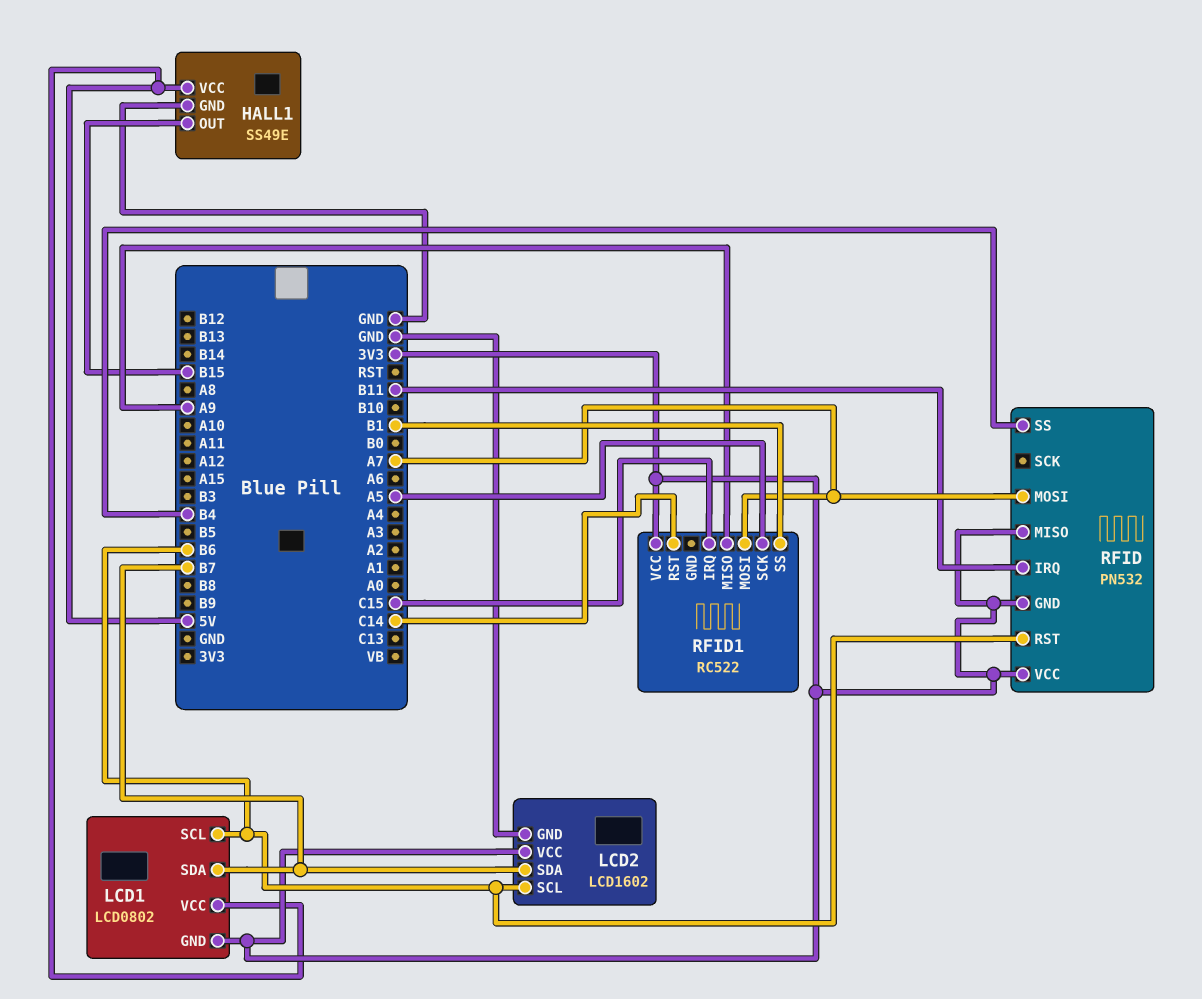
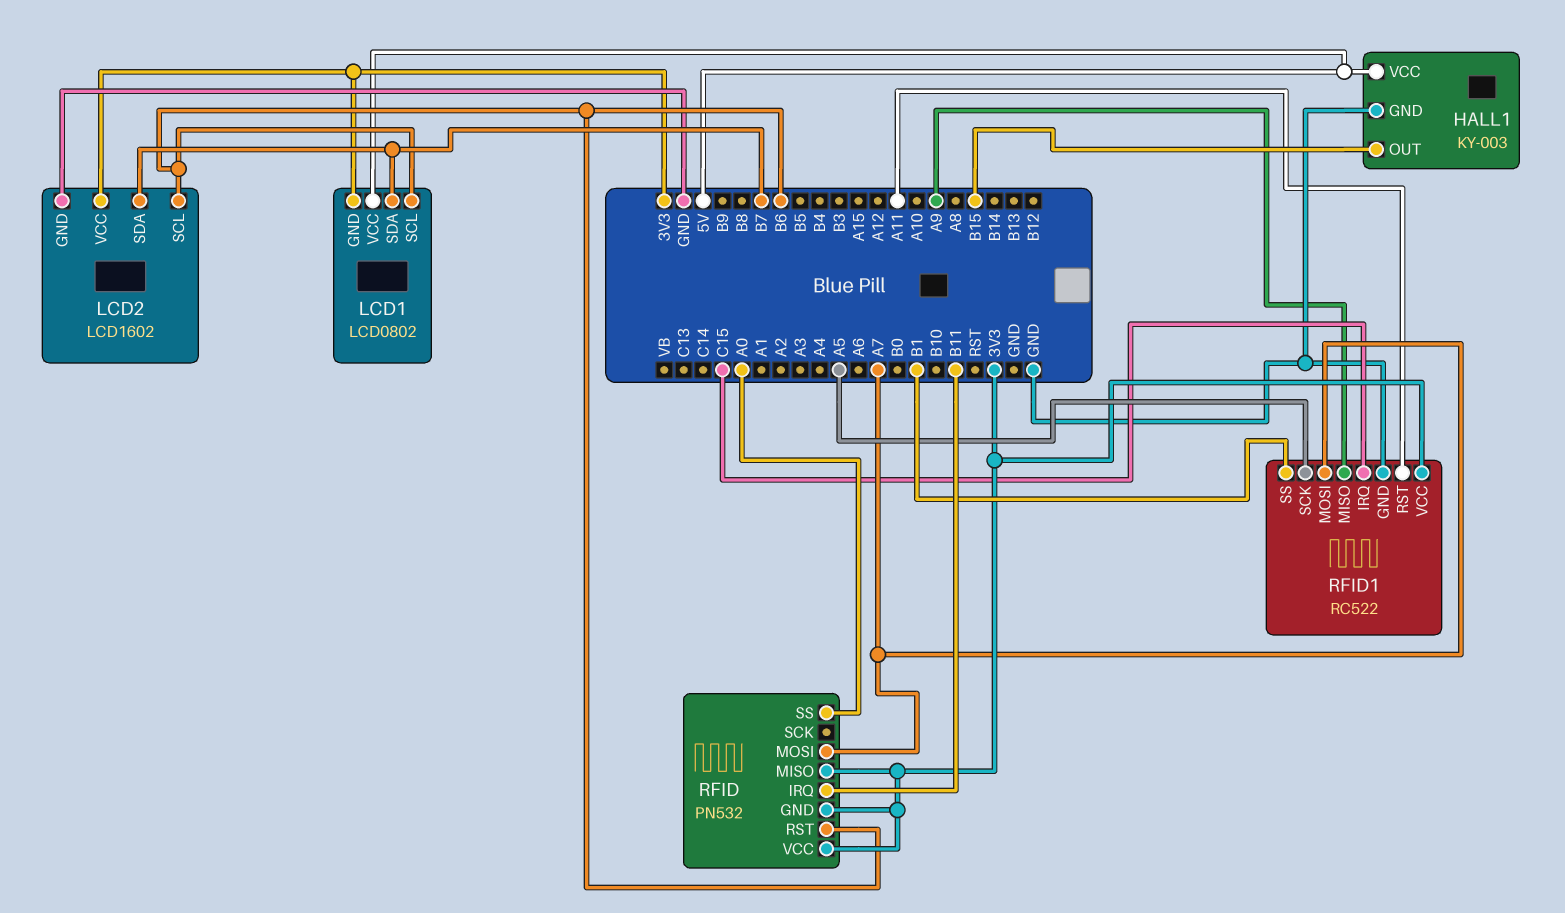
HALL1: SS49E -> KY-003
RFID pin SS: B4 -> A0
RFID1 pin GND: none -> GND
RFID1 pin RST: C14 -> A11

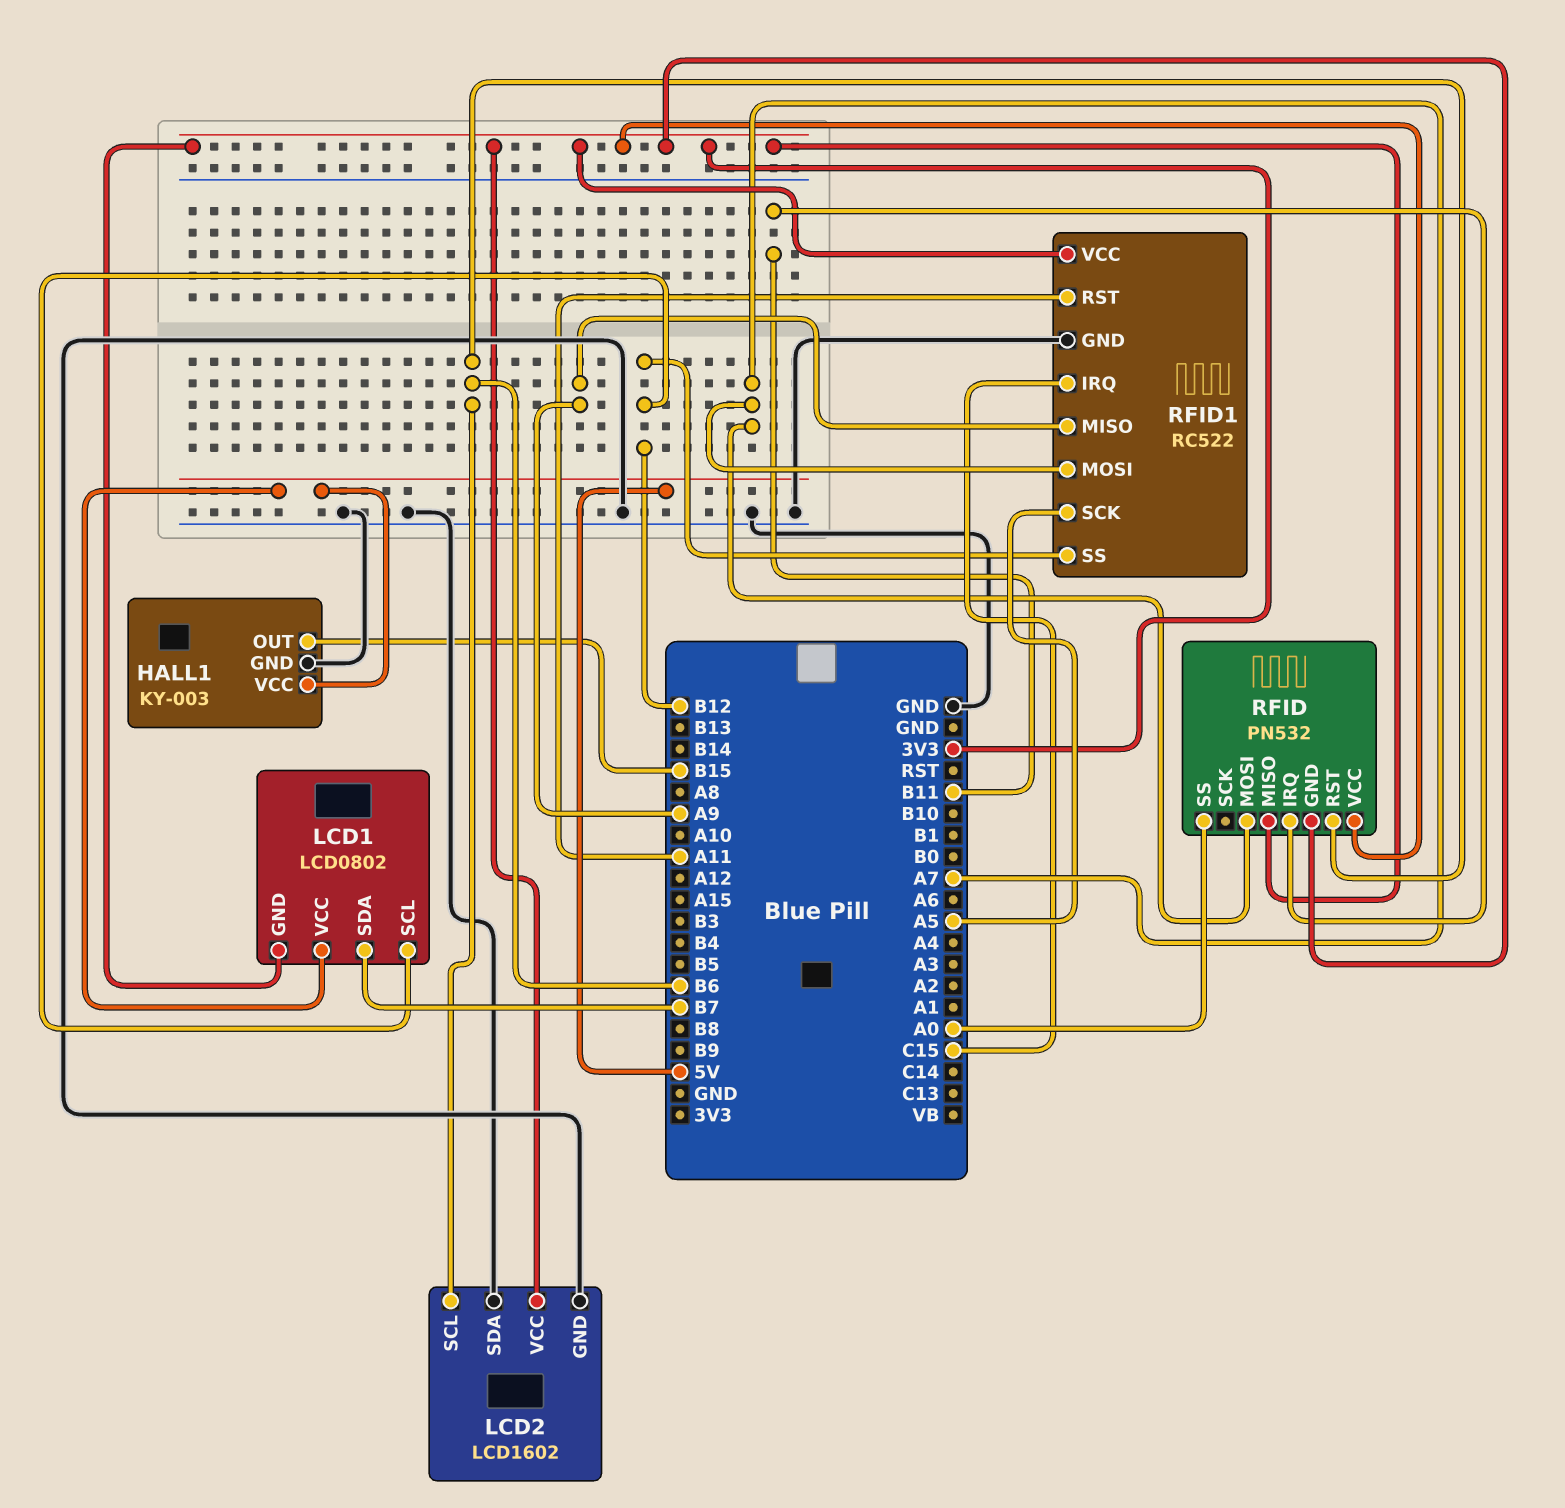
LCD1 pin SCL: B6 -> B12
LCD2 pin SDA: B7 -> GND
RFID1 pin SS: B1 -> B12

